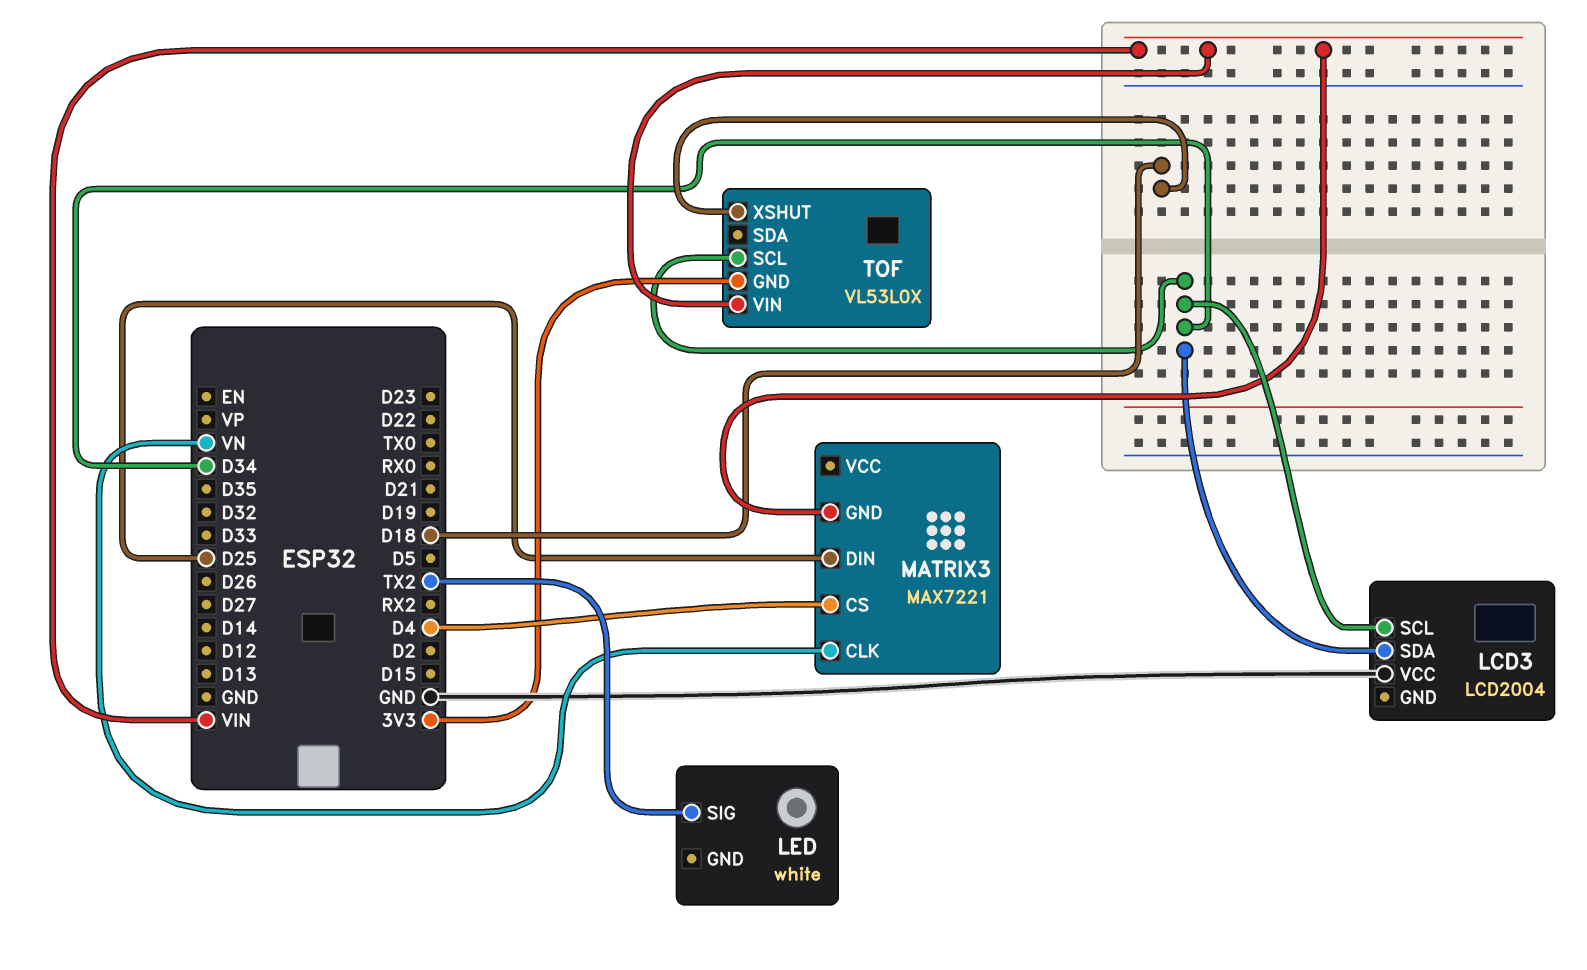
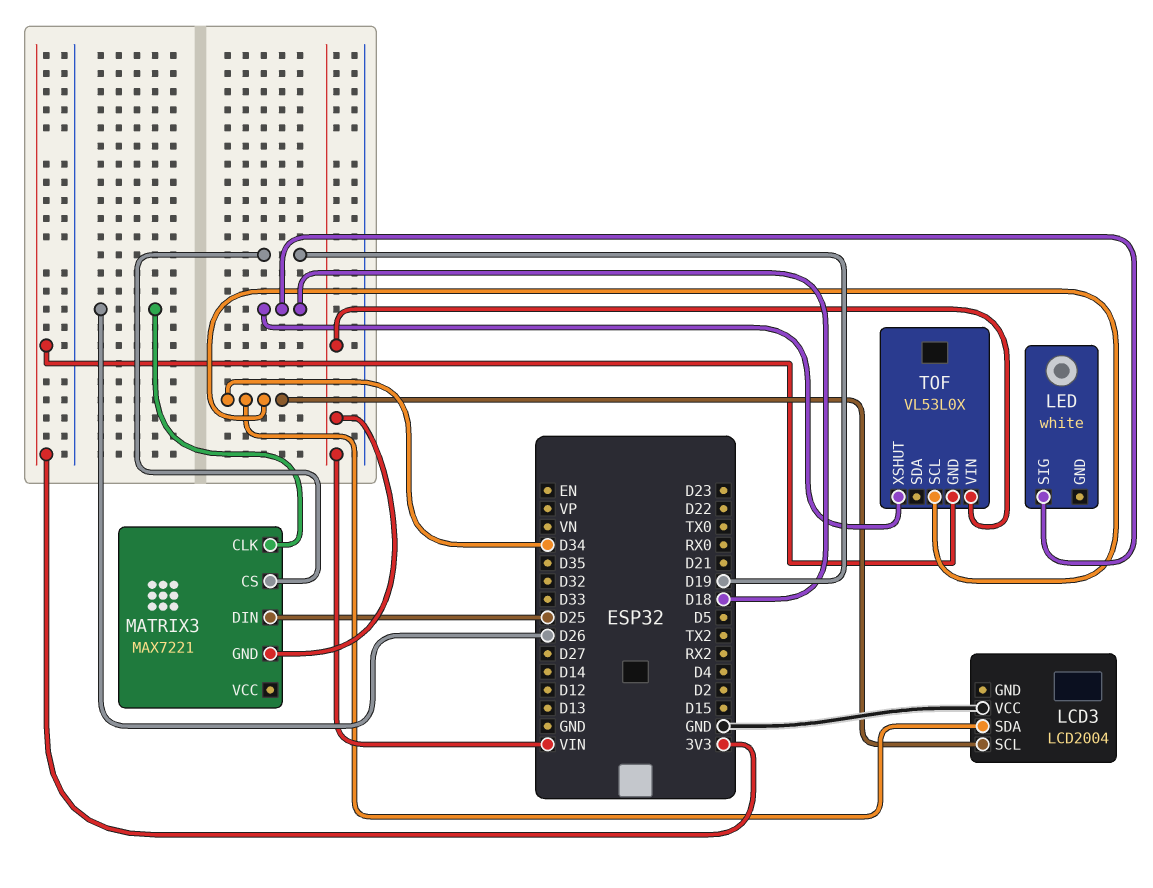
LED pin SIG: TX2 -> D18
MATRIX3 pin CLK: VN -> D26
MATRIX3 pin CS: D4 -> D19

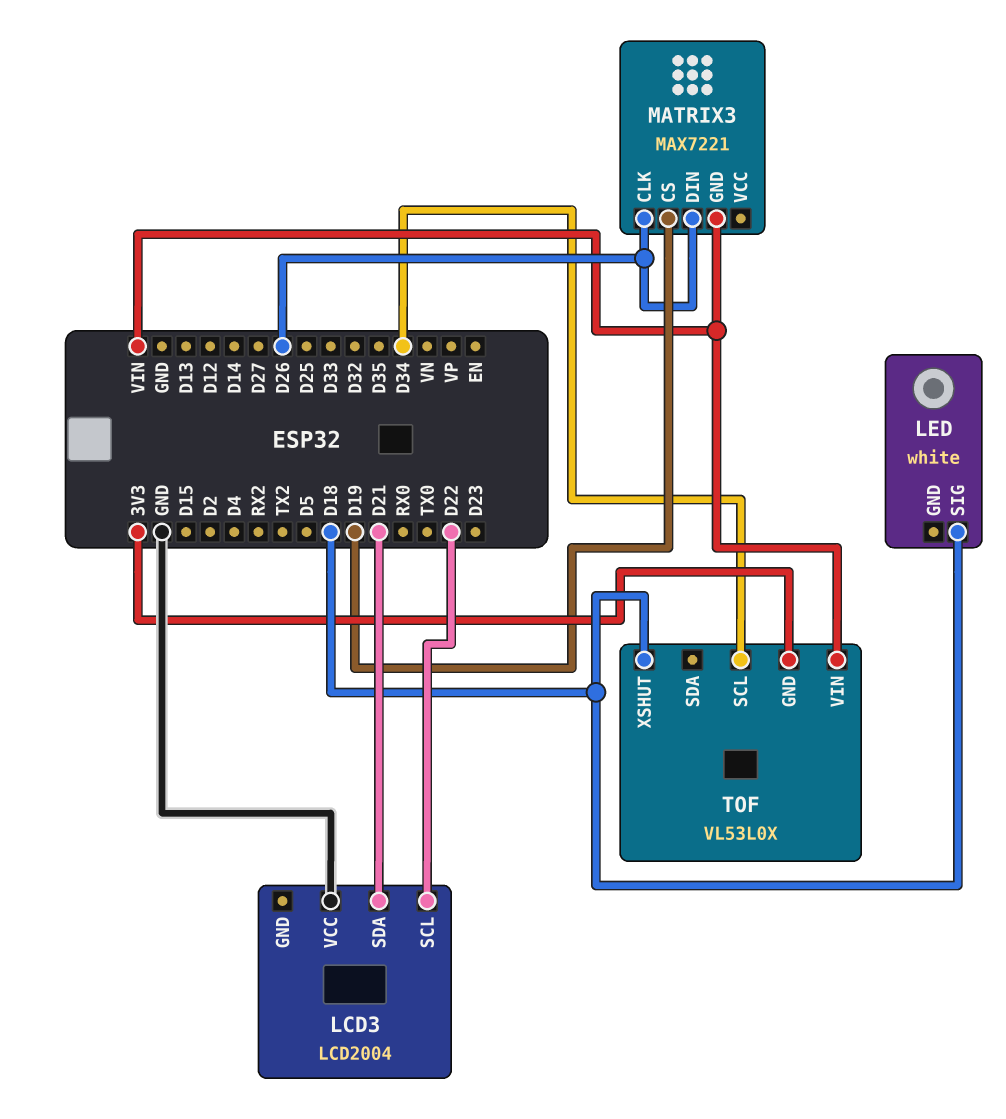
LCD3 pin SCL: D34 -> D22
LCD3 pin SDA: D34 -> D21
MATRIX3 pin DIN: D25 -> D26

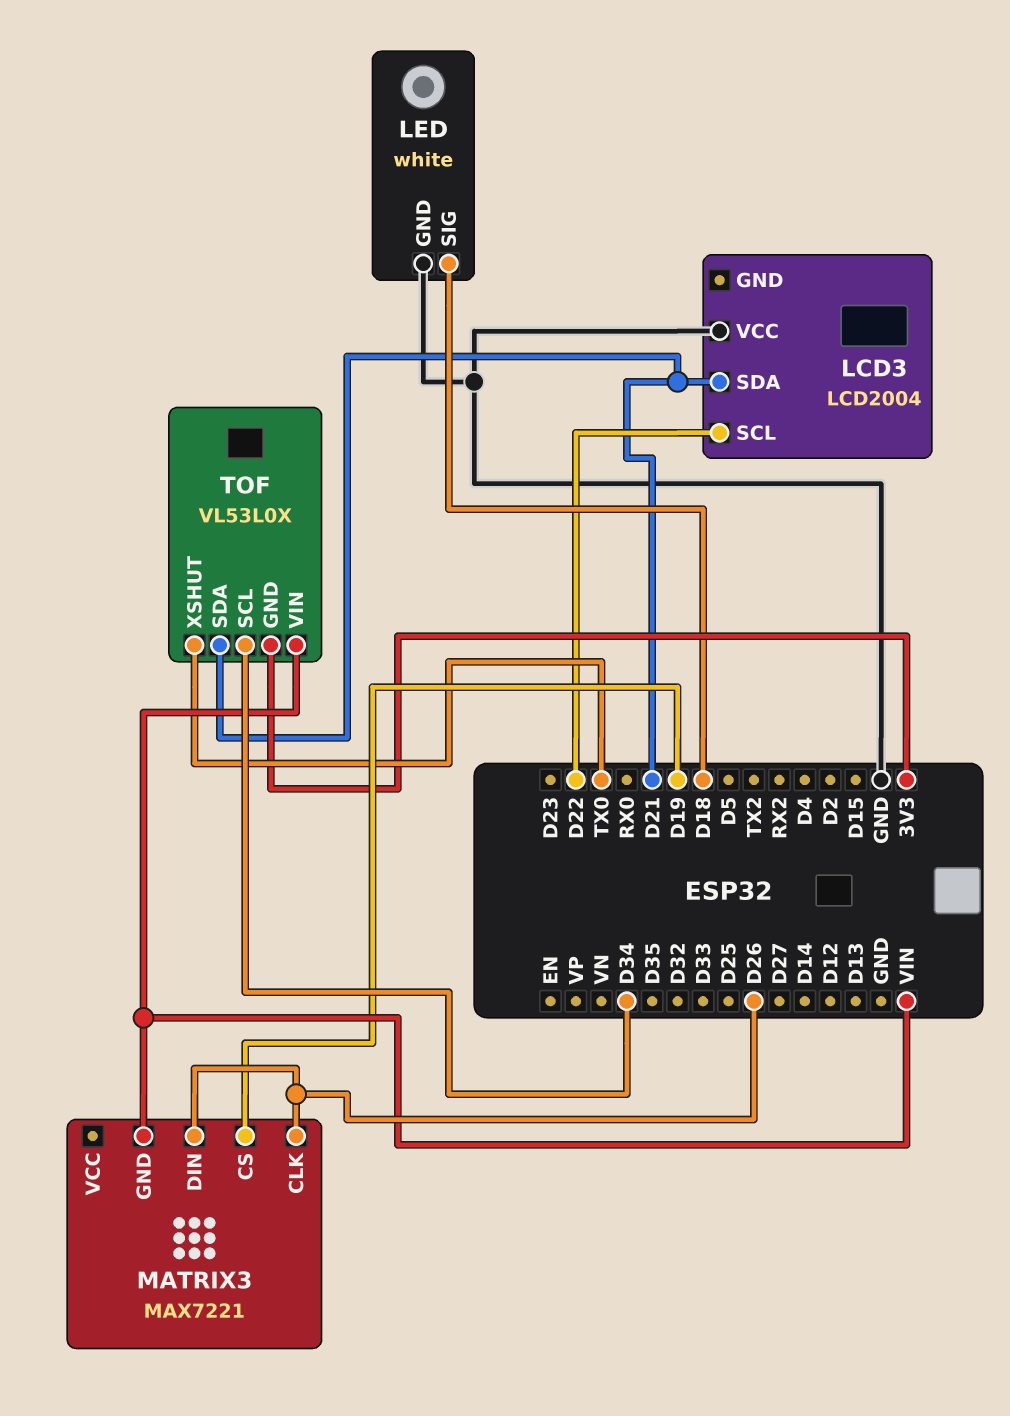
LED pin GND: none -> GND
TOF pin SDA: none -> D21
TOF pin XSHUT: D18 -> TX0

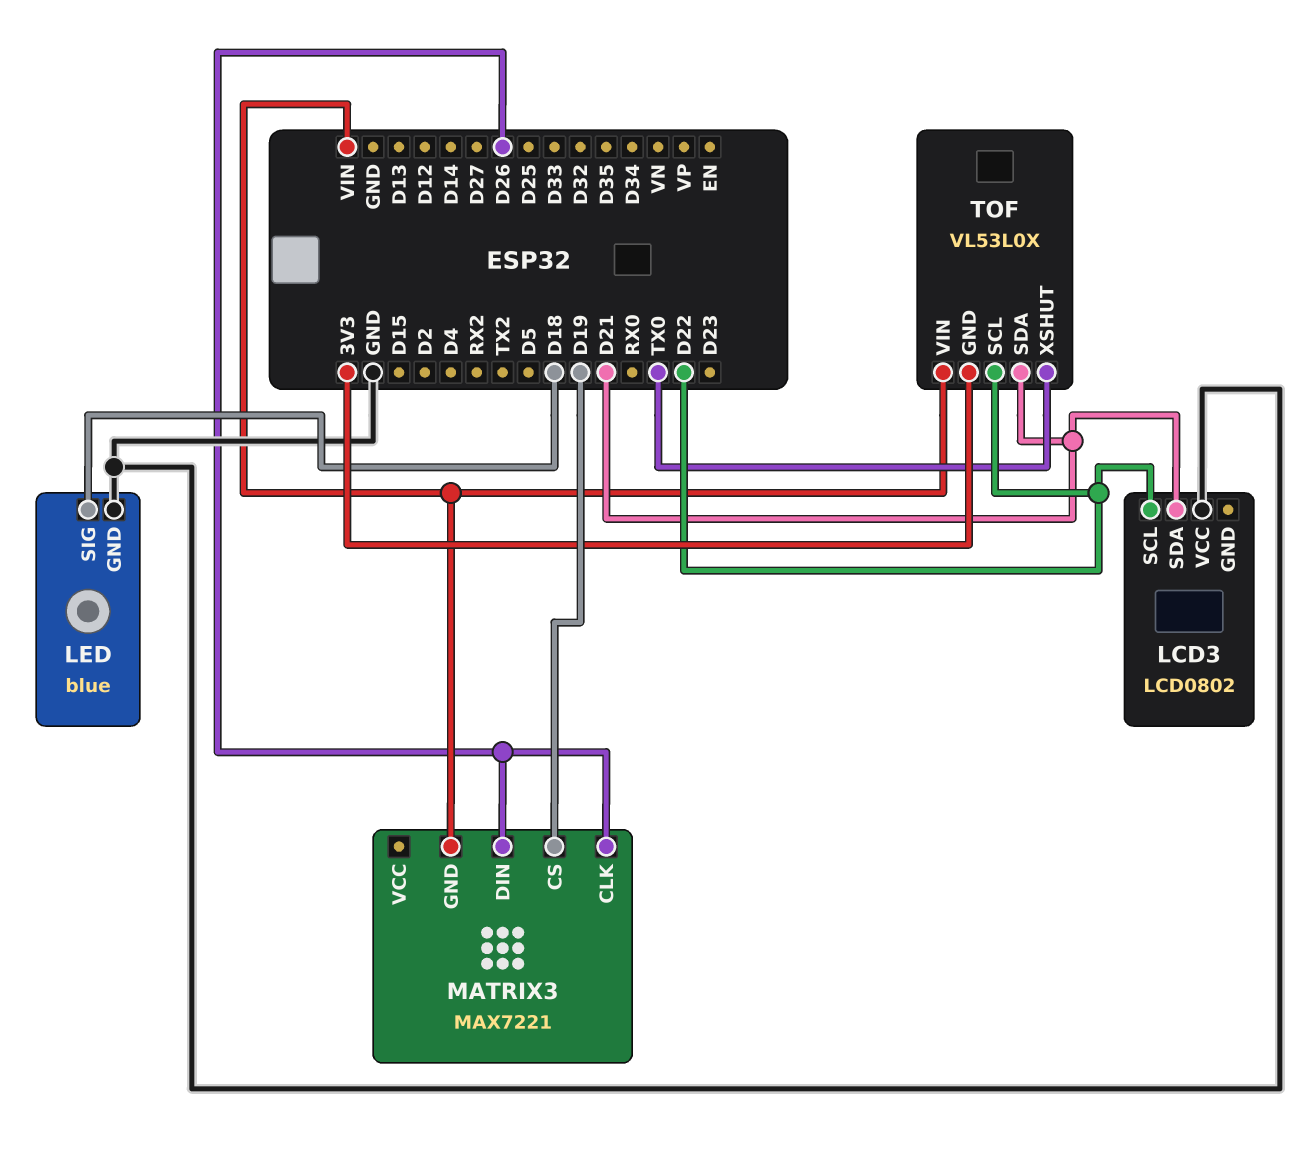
LCD3: LCD2004 -> LCD0802
LED: white -> blue
TOF pin SCL: D34 -> D22

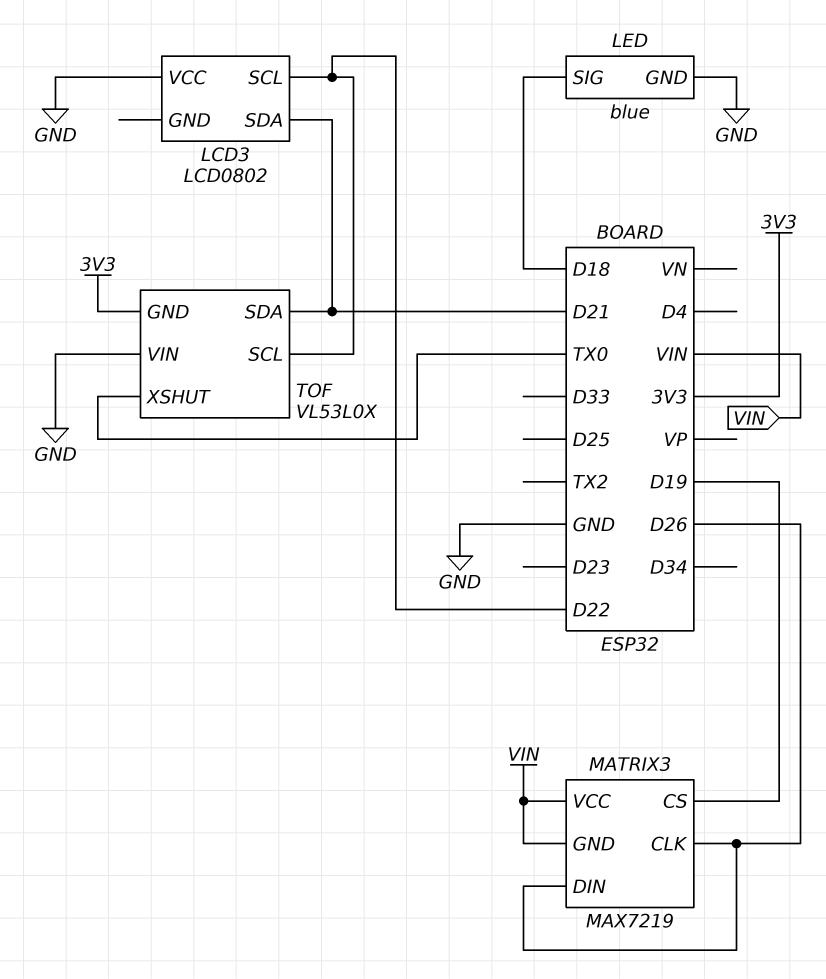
MATRIX3: MAX7221 -> MAX7219
MATRIX3 pin VCC: none -> VIN
TOF pin VIN: VIN -> GND

